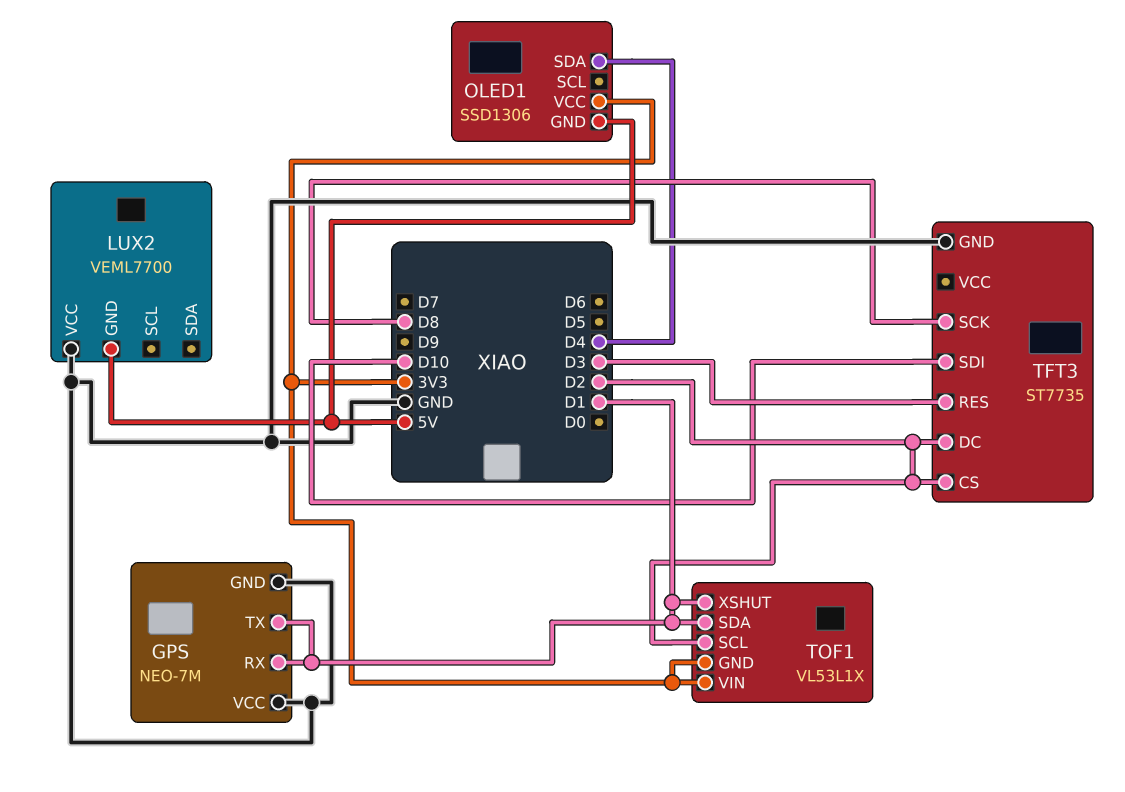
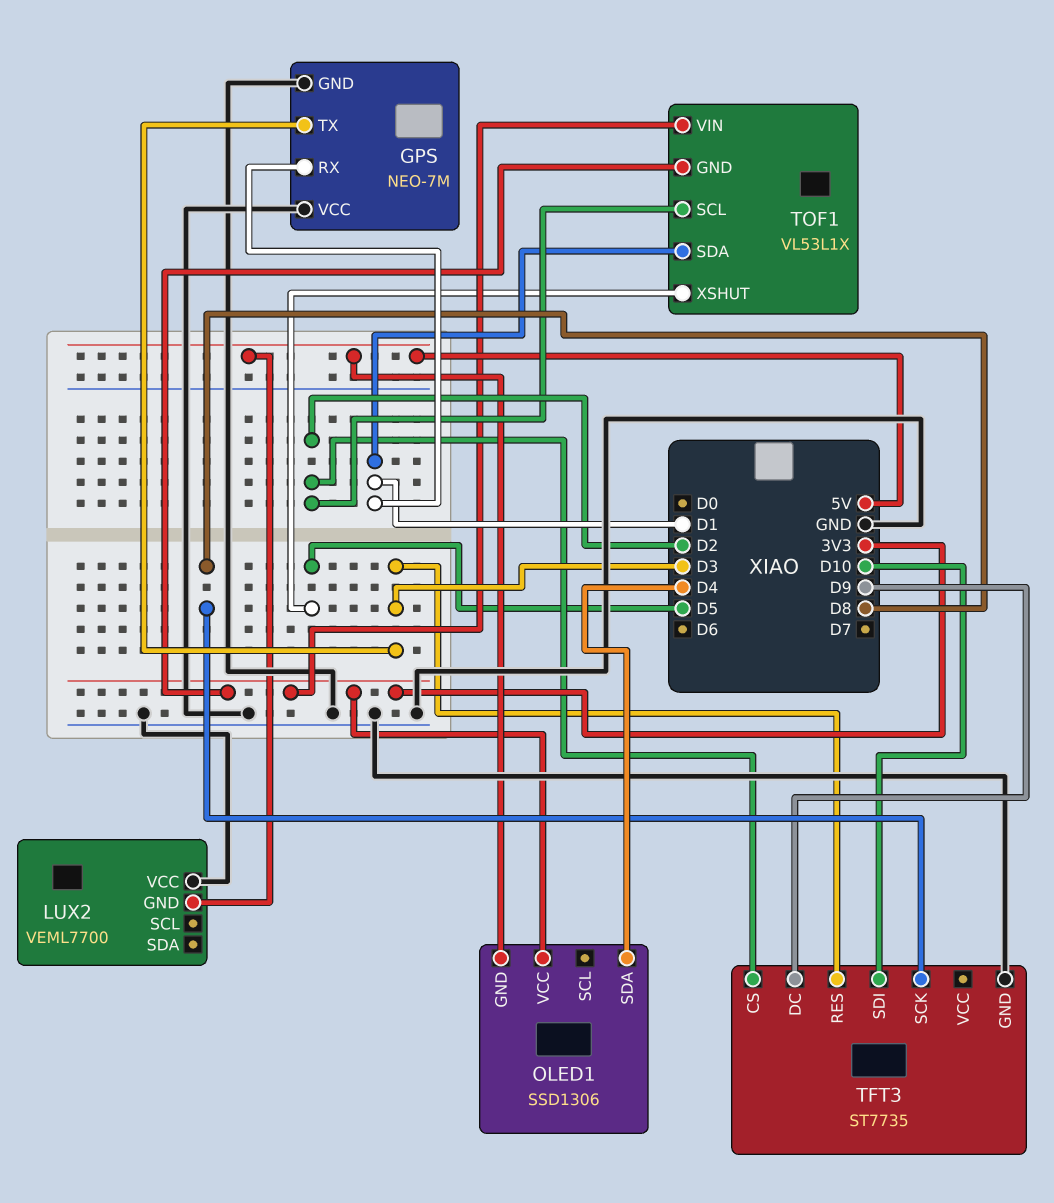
GPS pin TX: D1 -> D3
TFT3 pin DC: D2 -> D9
TOF1 pin XSHUT: D1 -> D5

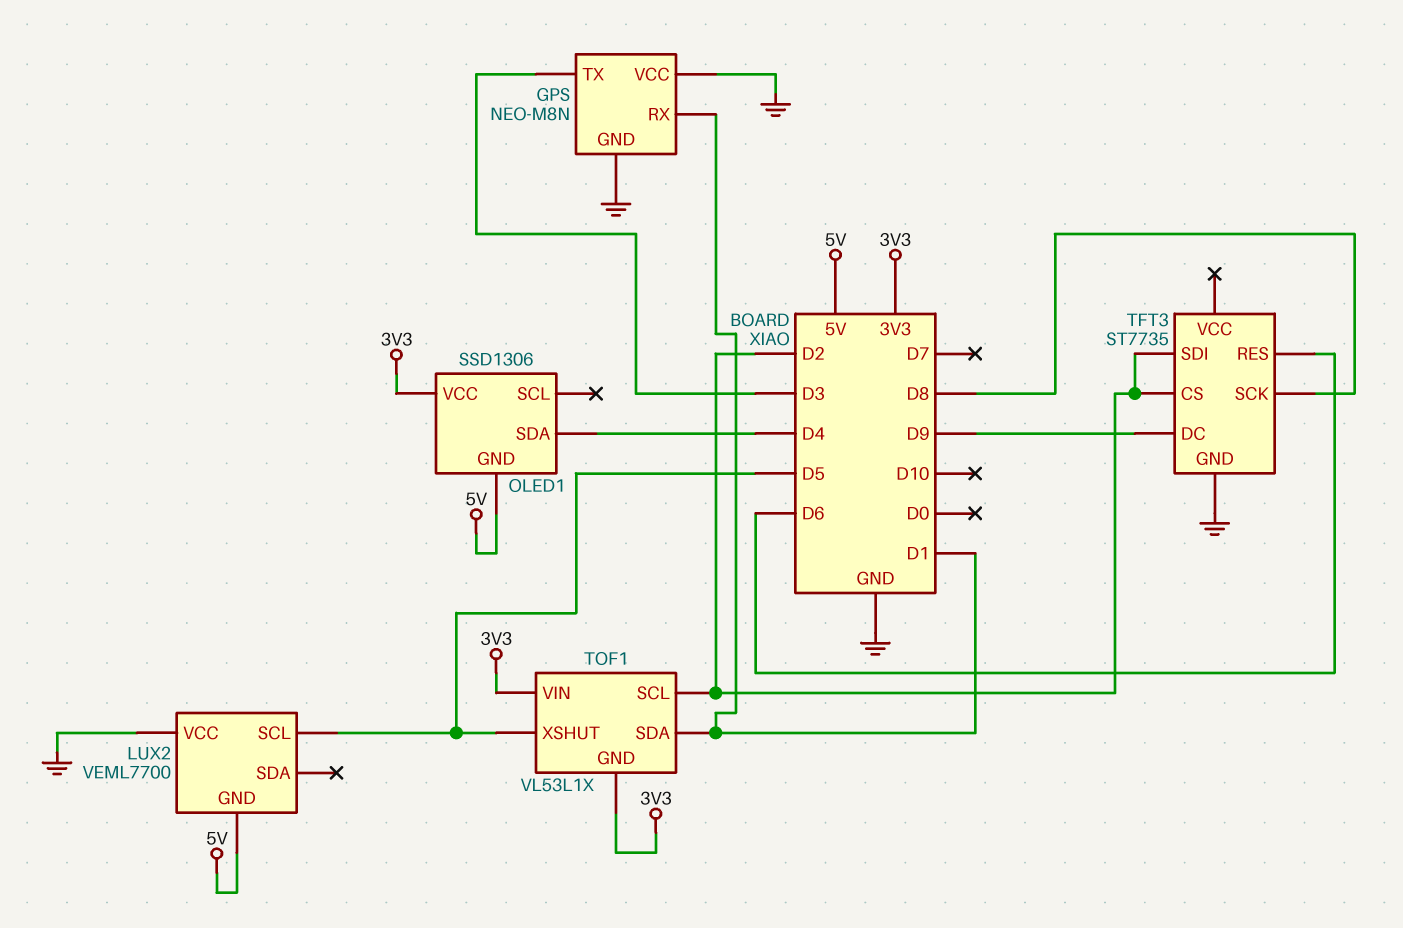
GPS: NEO-7M -> NEO-M8N
LUX2 pin SCL: none -> D5
TFT3 pin RES: D3 -> D6
TFT3 pin SDI: D10 -> D2

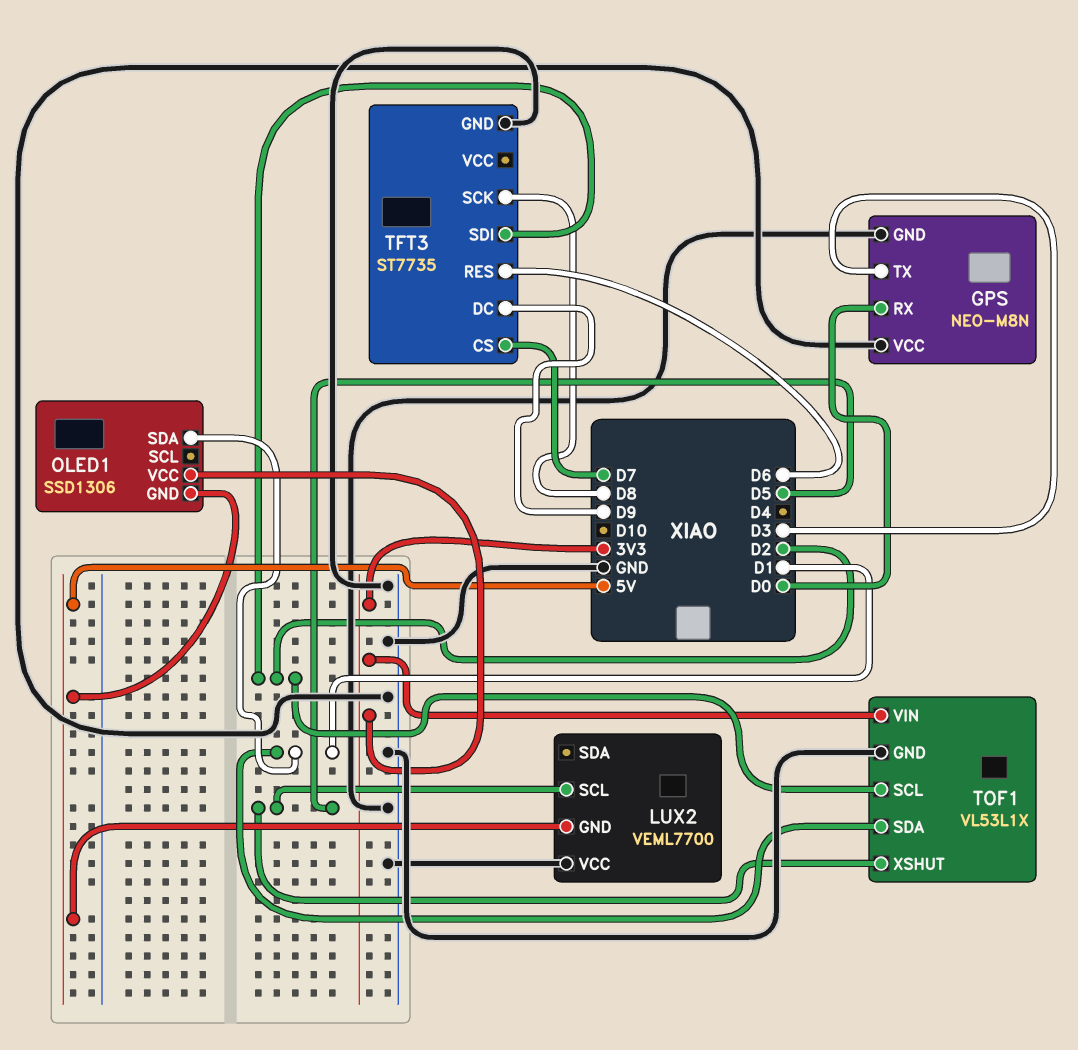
GPS pin RX: D1 -> D0
OLED1 pin SDA: D4 -> D1
TFT3 pin CS: D2 -> D7
TOF1 pin GND: 3V3 -> GND

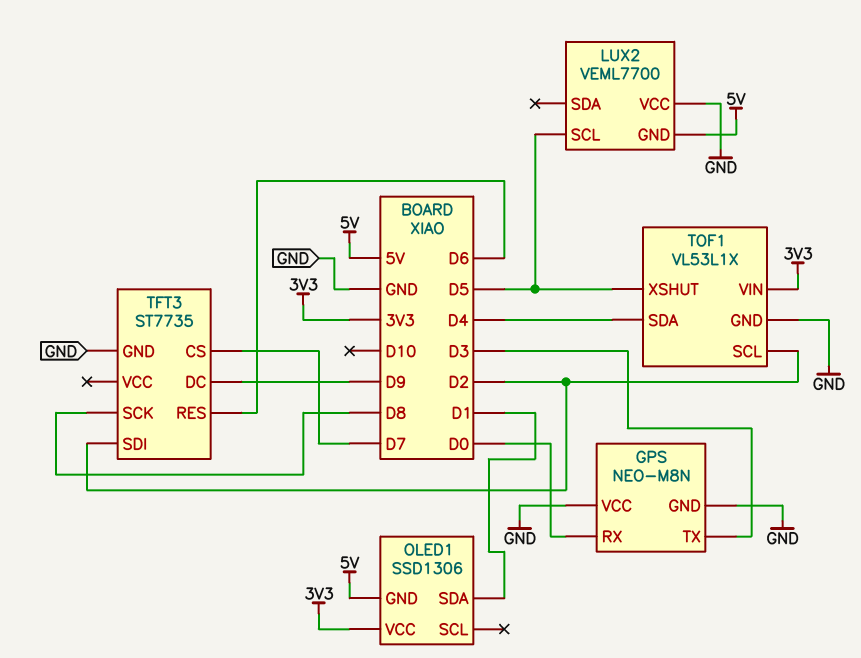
TOF1 pin SDA: D1 -> D4

